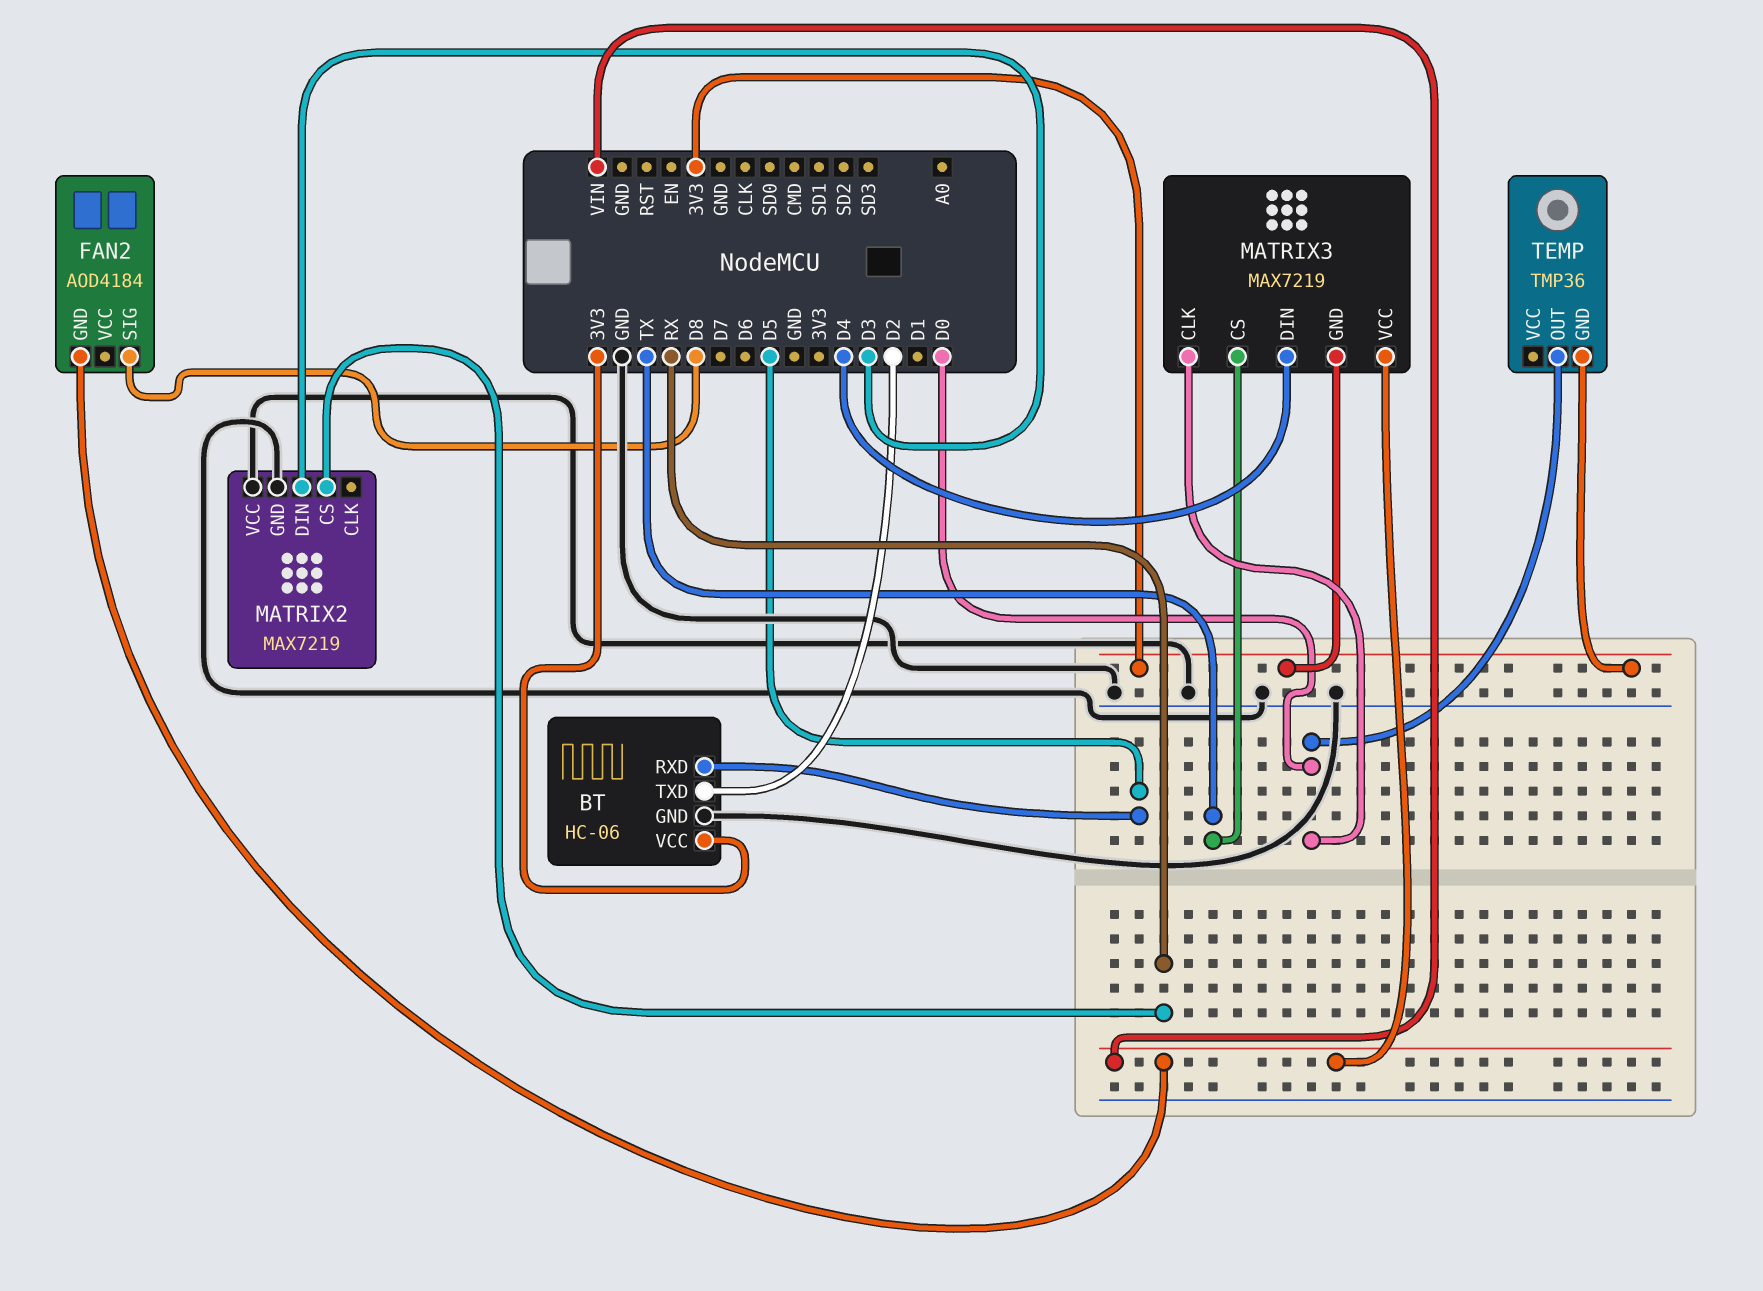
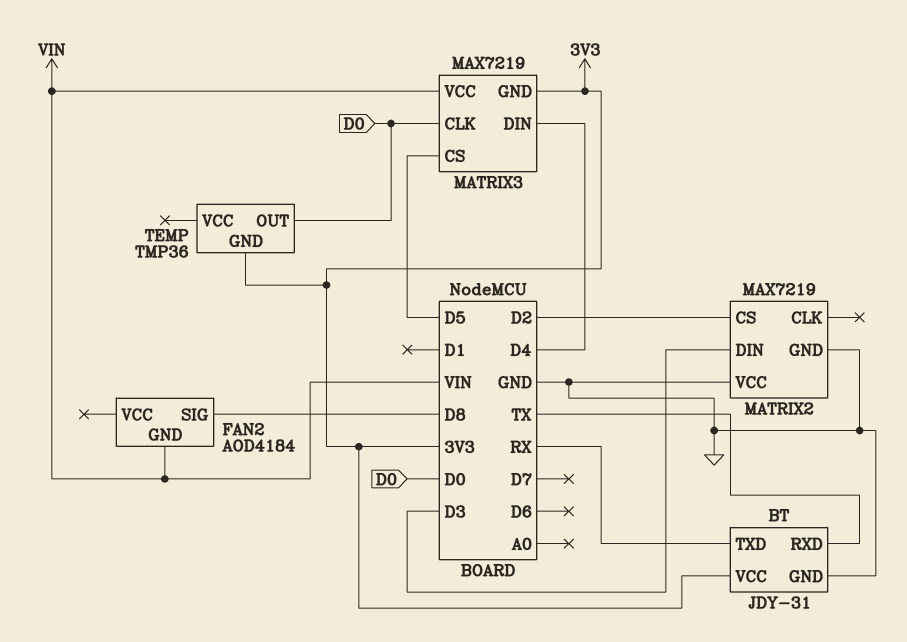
BT: HC-06 -> JDY-31
BT pin RXD: D5 -> TX
BT pin TXD: D2 -> RX
MATRIX2 pin CS: RX -> D2
MATRIX3 pin CS: TX -> D5

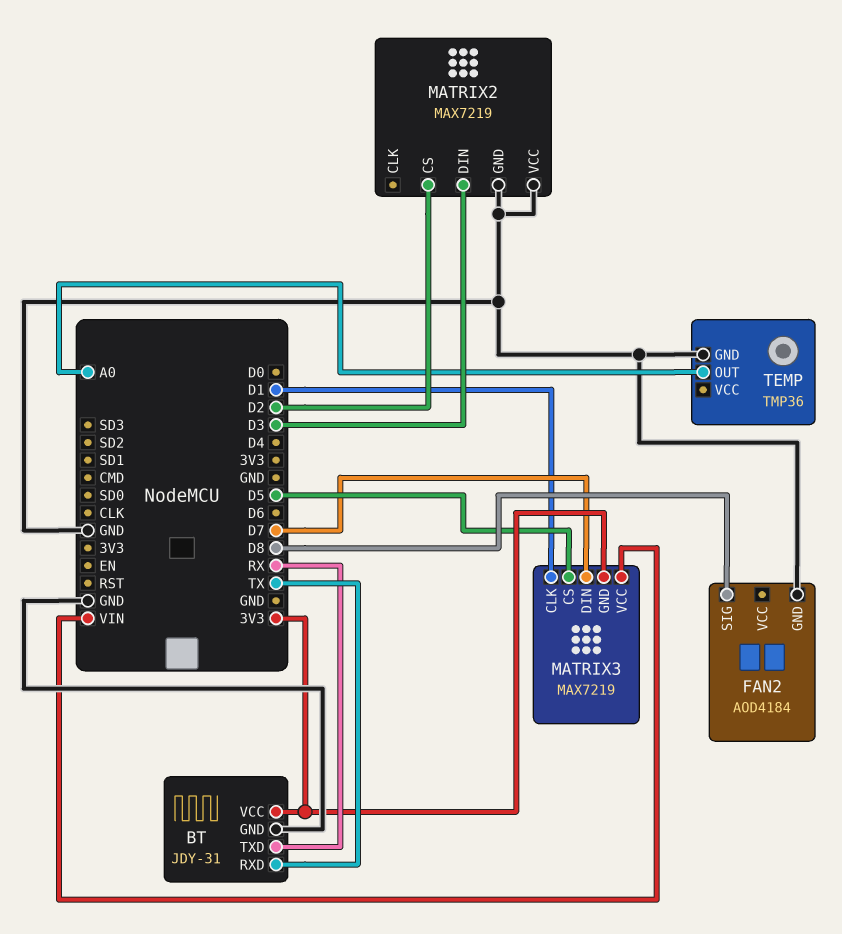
FAN2 pin GND: VIN -> GND
MATRIX3 pin CLK: D0 -> D1
MATRIX3 pin DIN: D4 -> D7
TEMP pin GND: 3V3 -> GND
TEMP pin OUT: D0 -> A0

